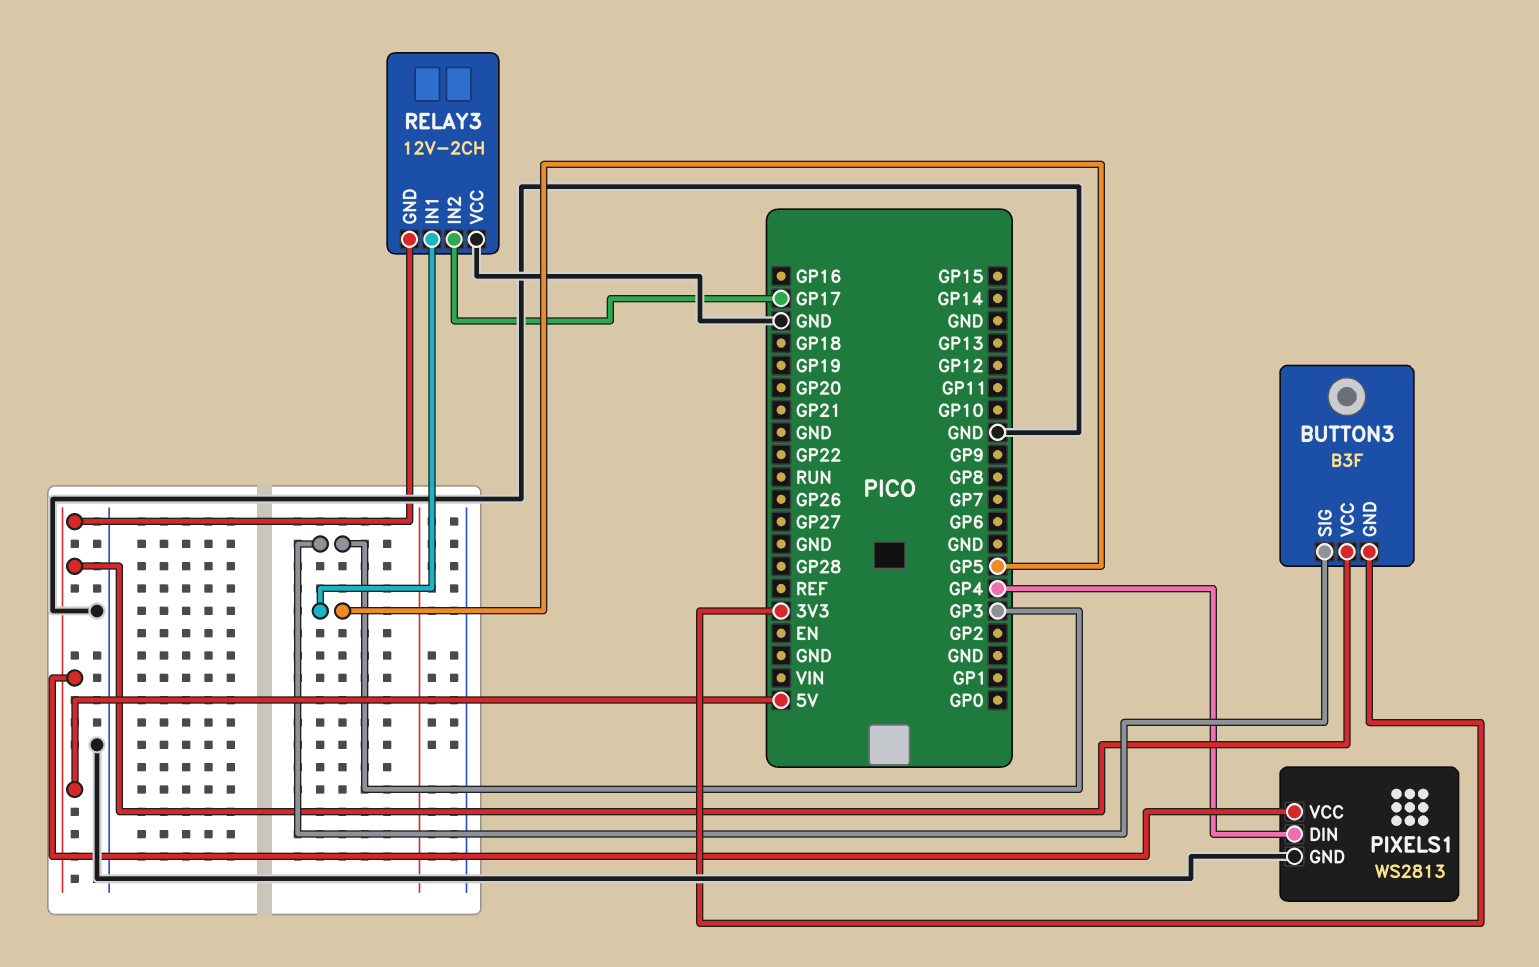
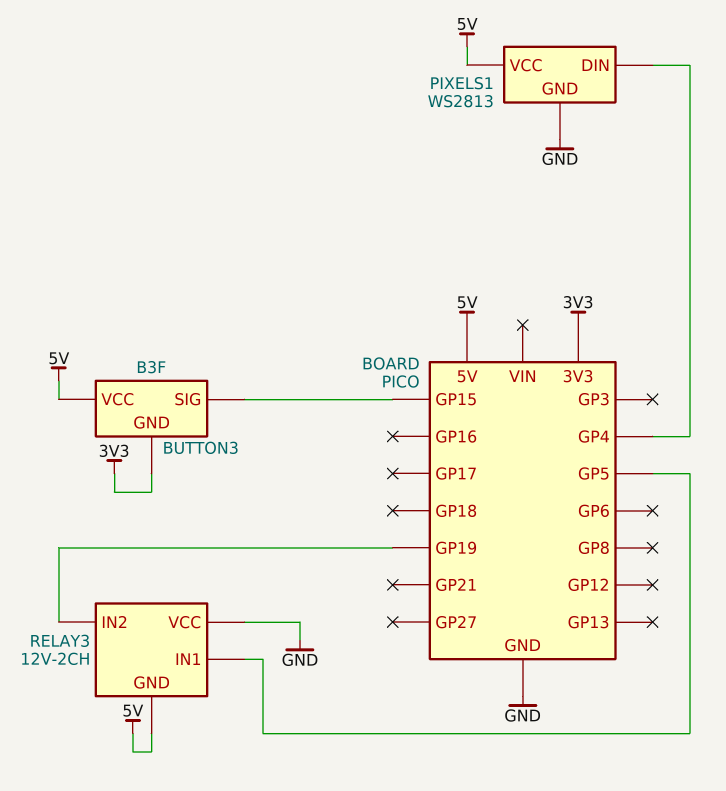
BUTTON3 pin SIG: GP3 -> GP15
RELAY3 pin IN2: GP17 -> GP19

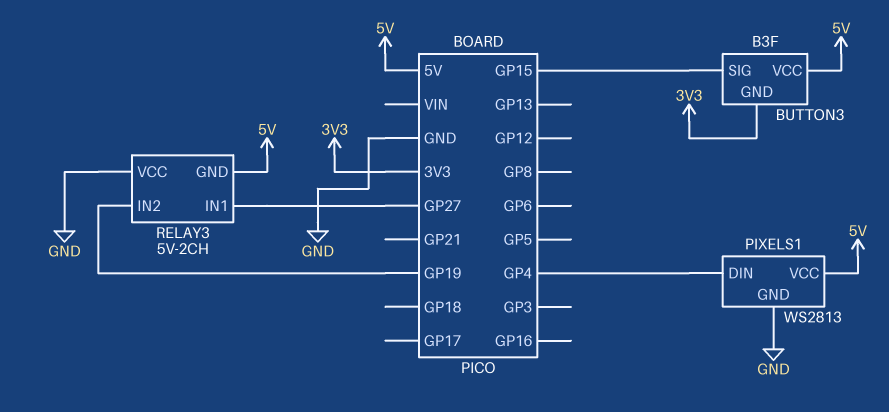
RELAY3: 12V-2CH -> 5V-2CH
RELAY3 pin IN1: GP5 -> GP27

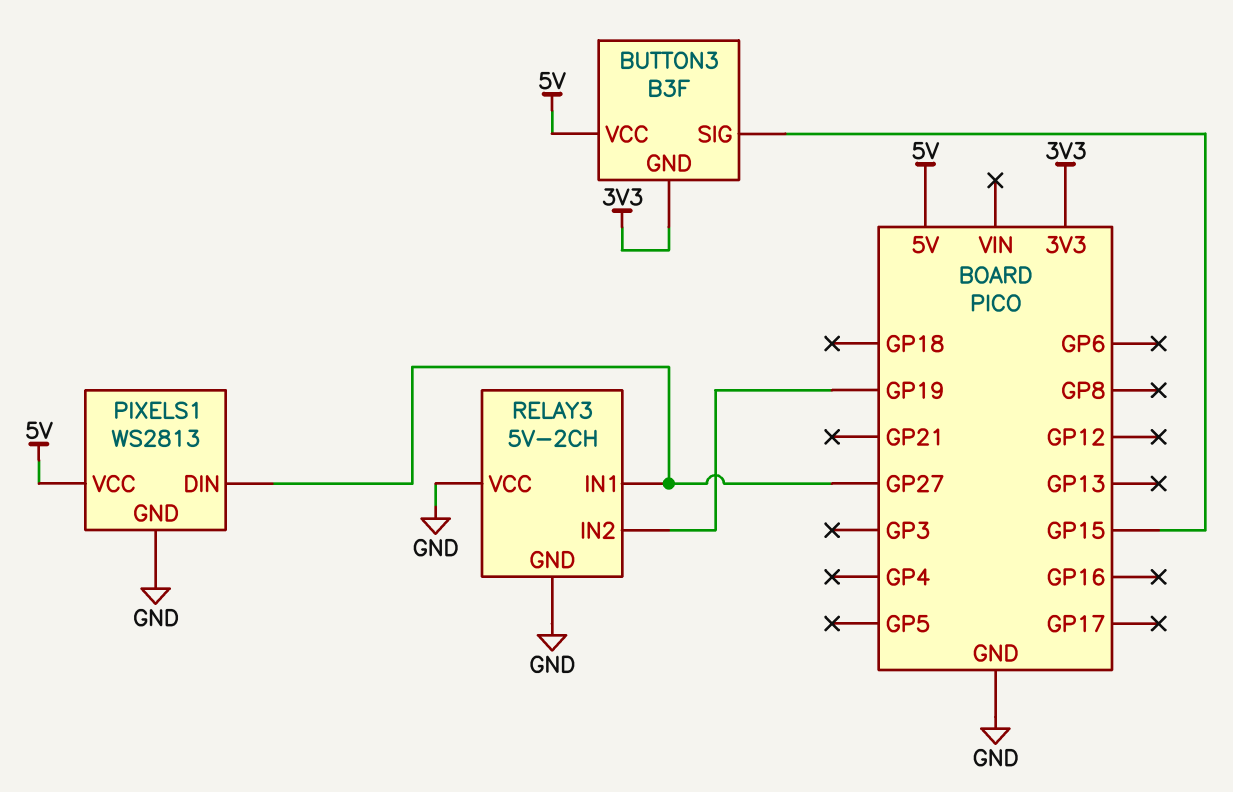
PIXELS1 pin DIN: GP4 -> GP27
RELAY3 pin GND: 5V -> GND

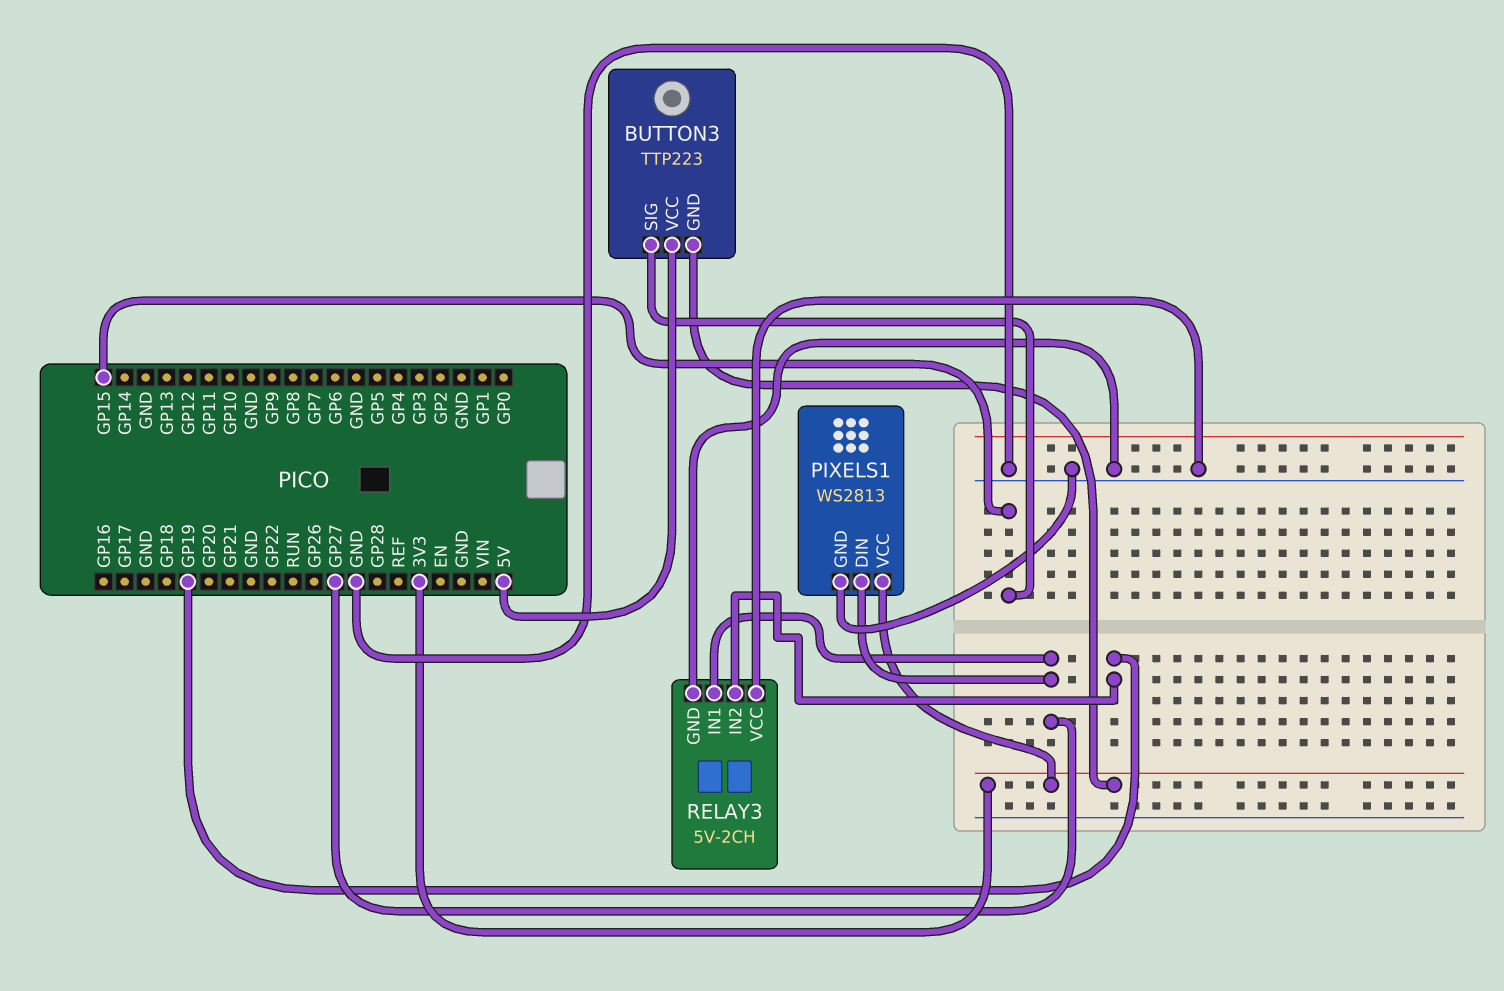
BUTTON3: B3F -> TTP223
PIXELS1 pin VCC: 5V -> 3V3

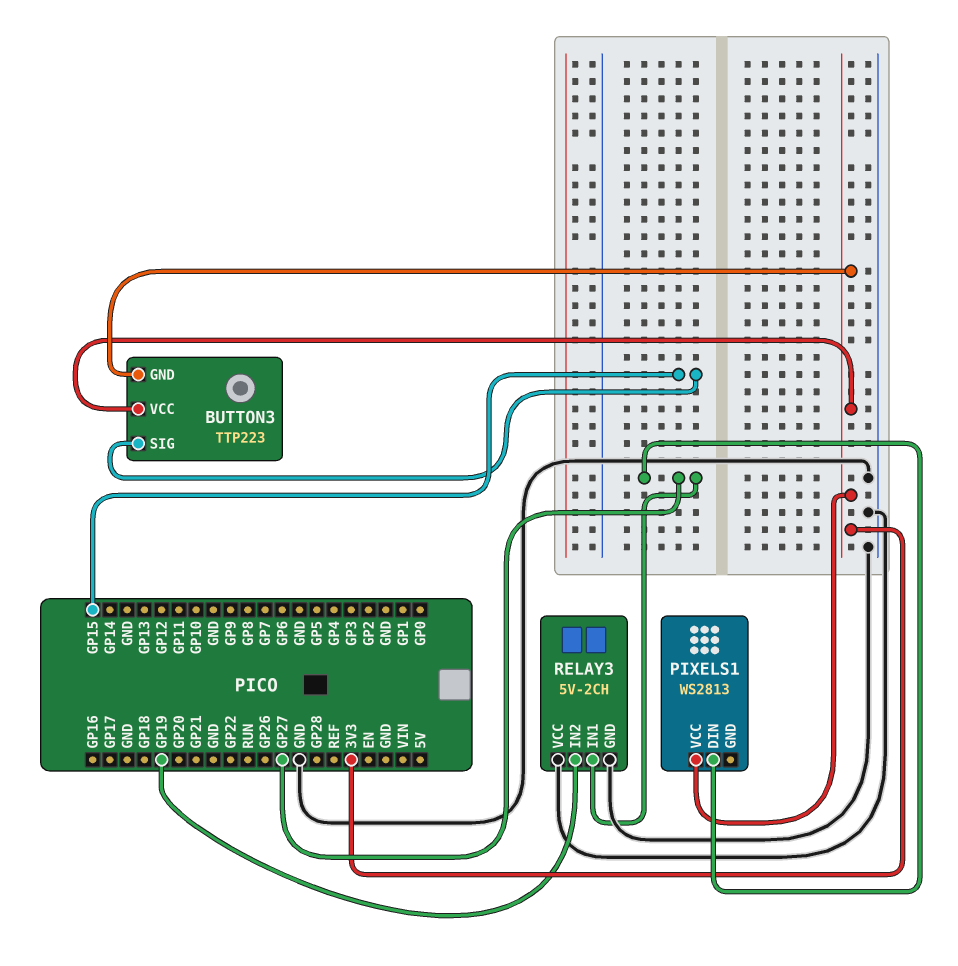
BUTTON3 pin VCC: 5V -> 3V3
PIXELS1 pin GND: GND -> none

